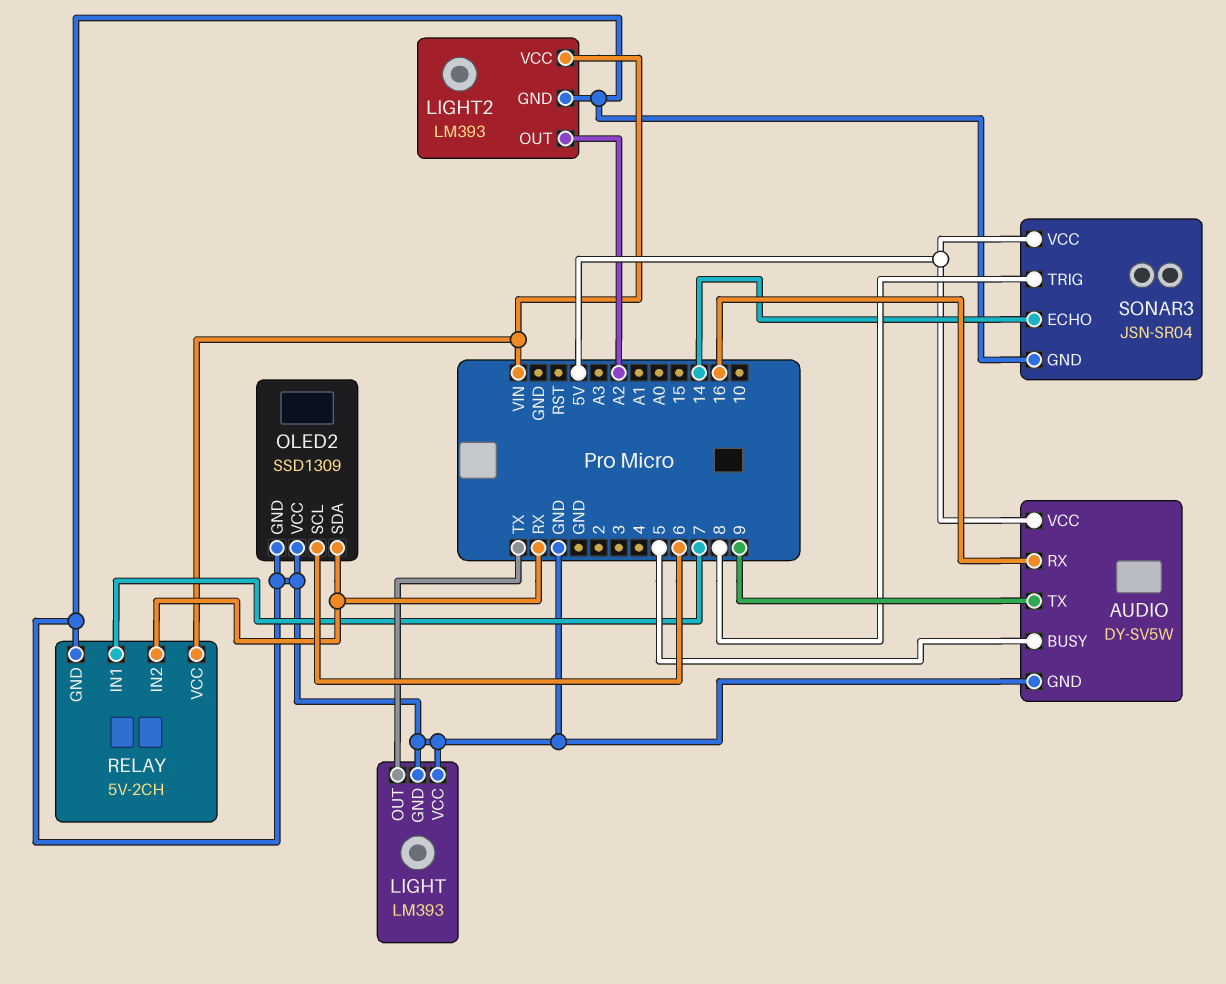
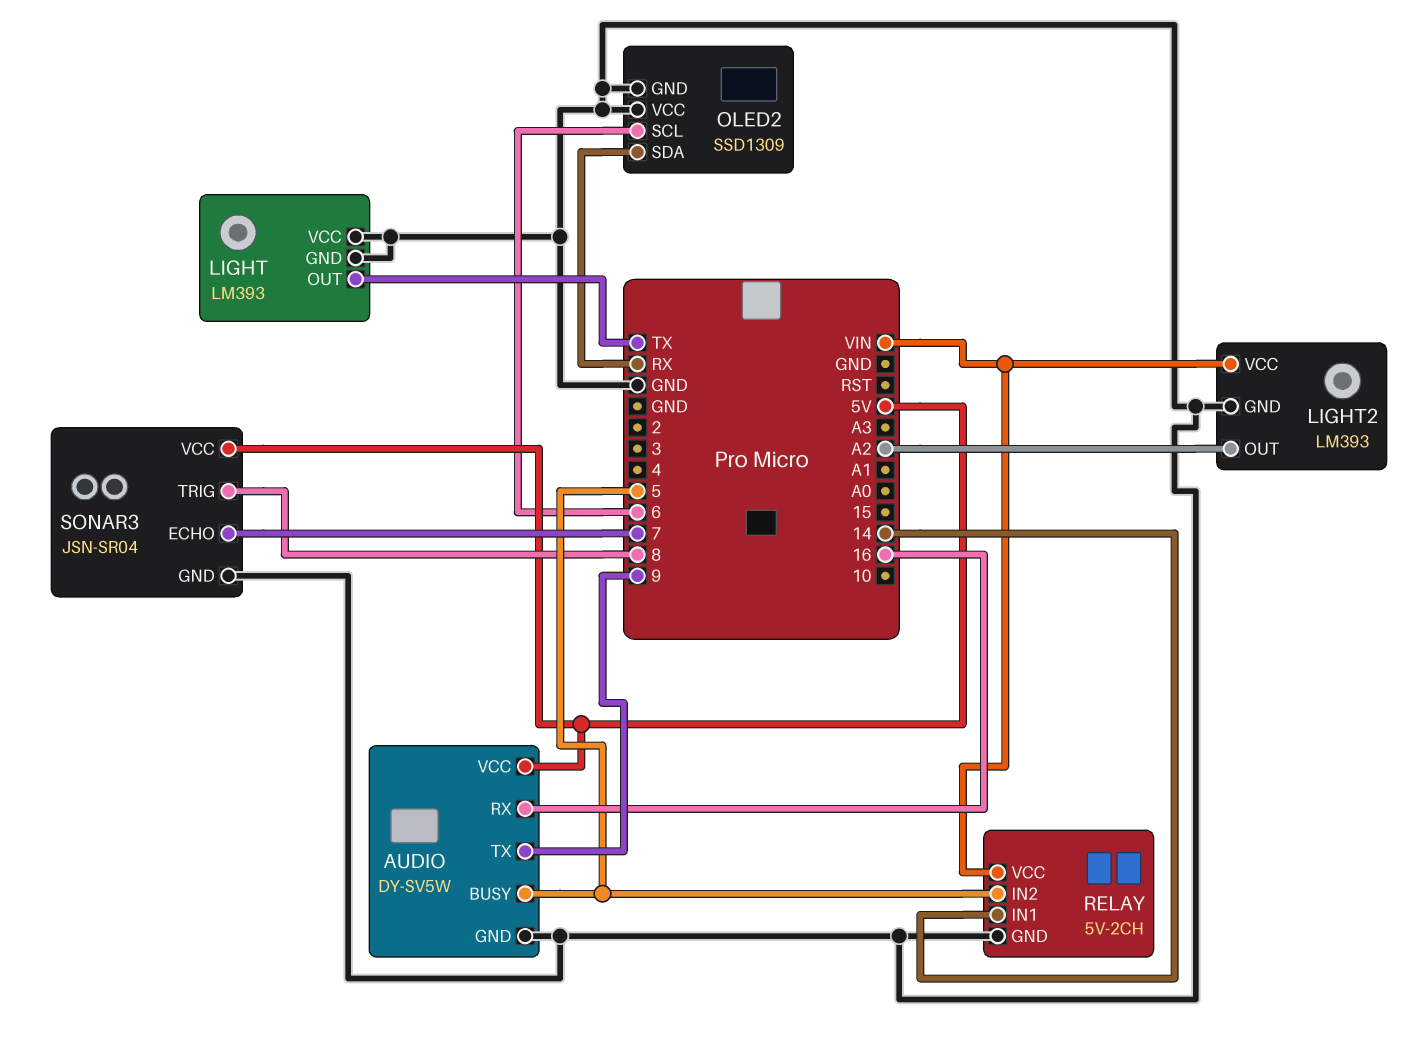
RELAY pin IN1: 7 -> 14
RELAY pin IN2: RX -> 5
SONAR3 pin ECHO: 14 -> 7

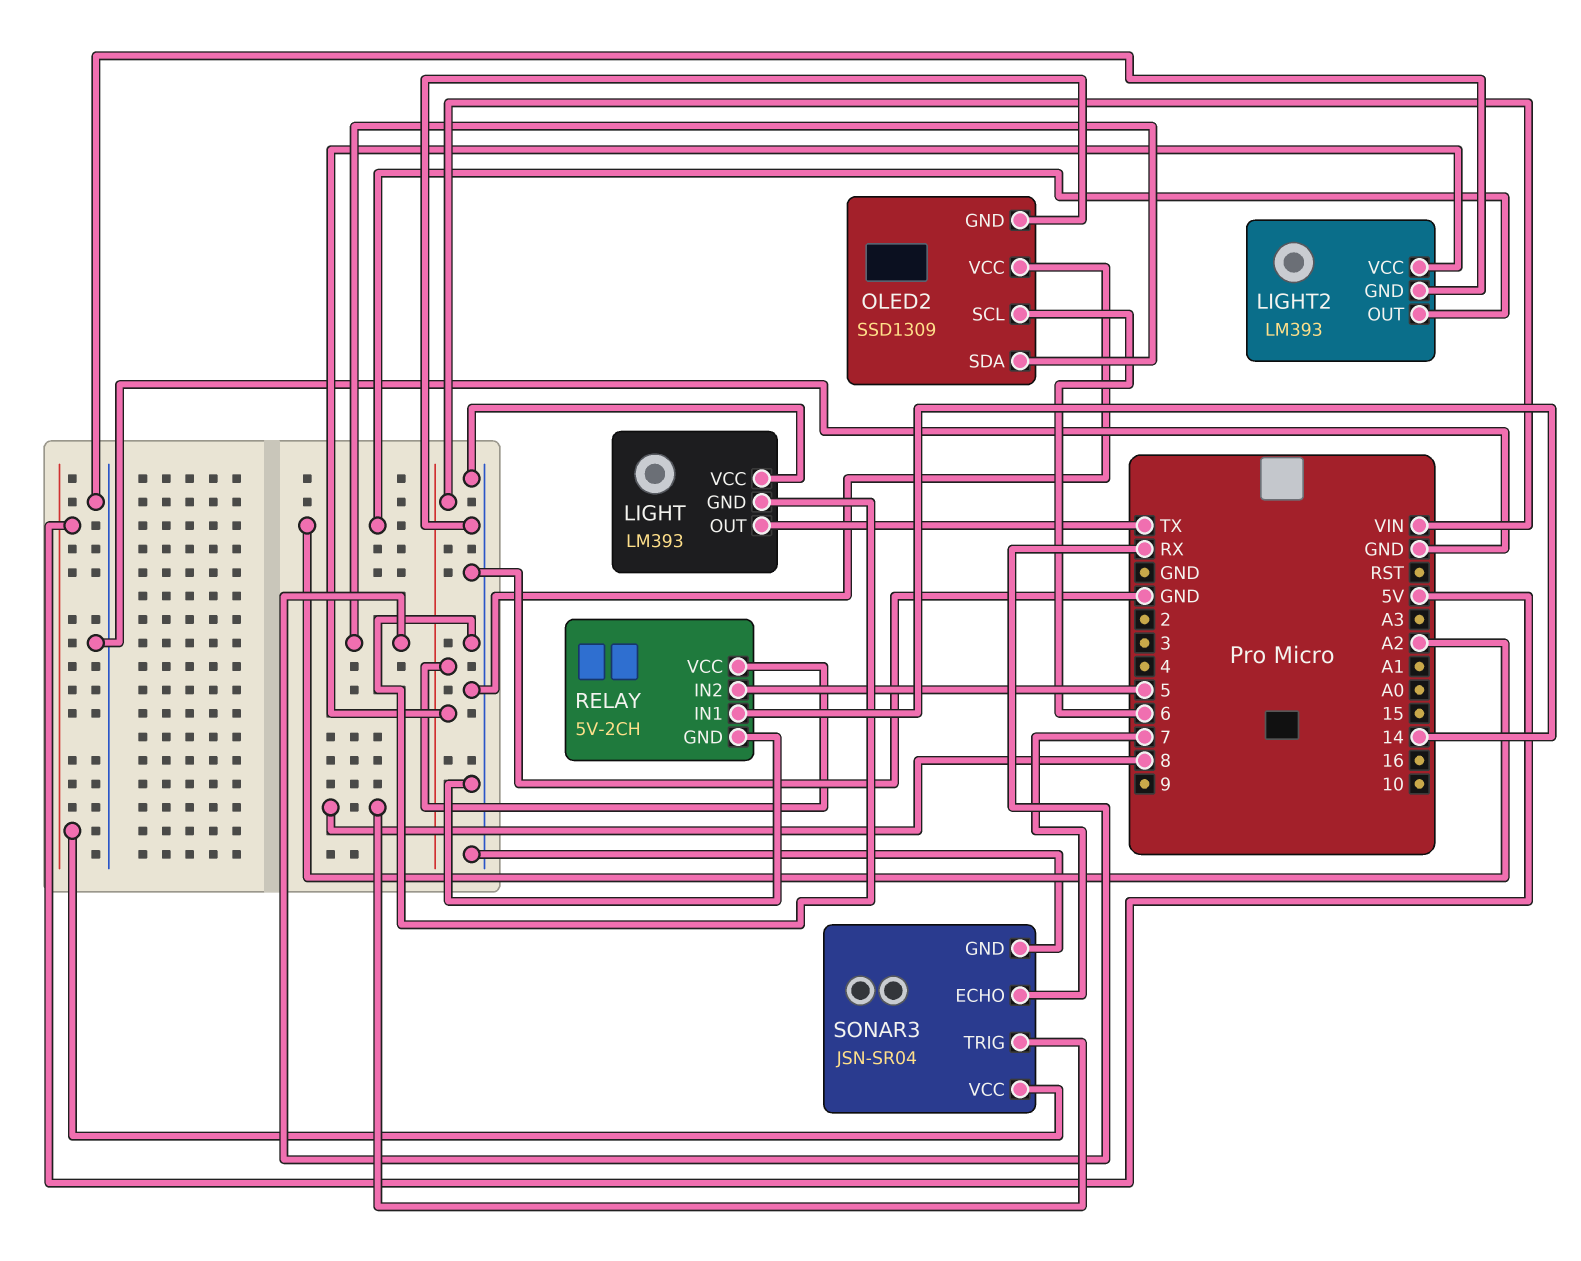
AUDIO: DY-SV5W -> none
AUDIO pin BUSY: 5 -> none
AUDIO pin GND: GND -> none
AUDIO pin RX: 16 -> none
AUDIO pin TX: 9 -> none
AUDIO pin VCC: 5V -> none

